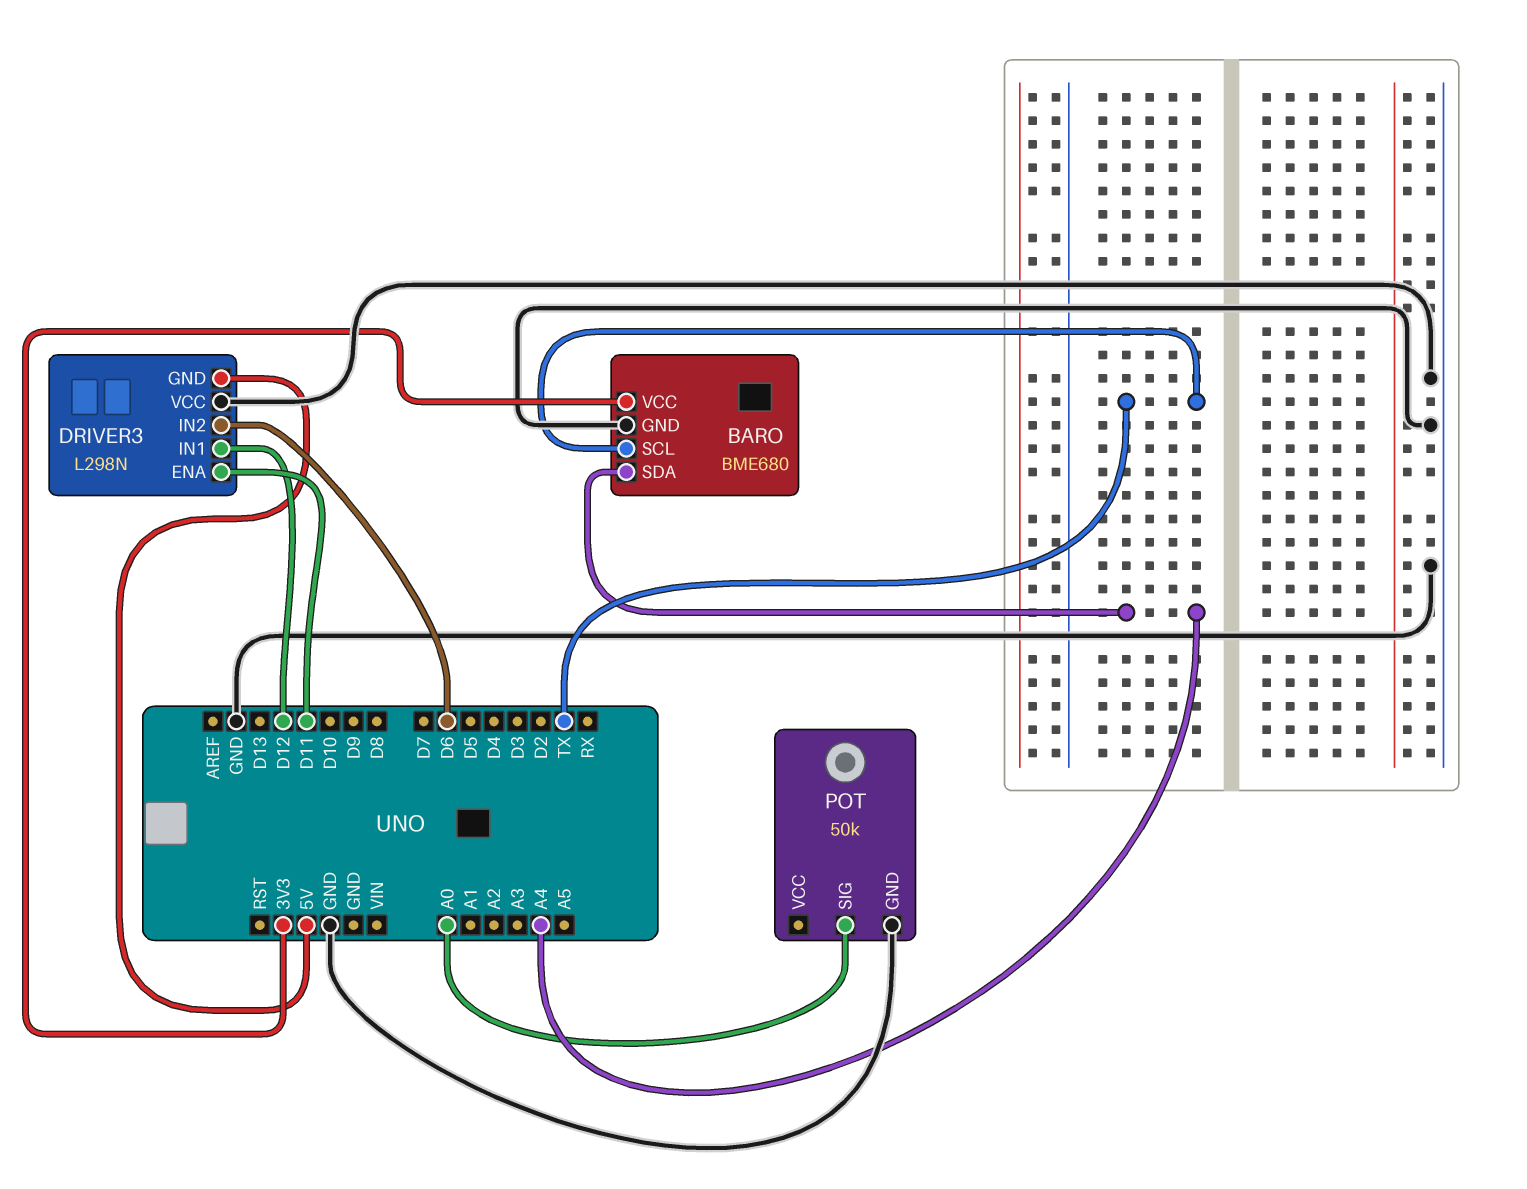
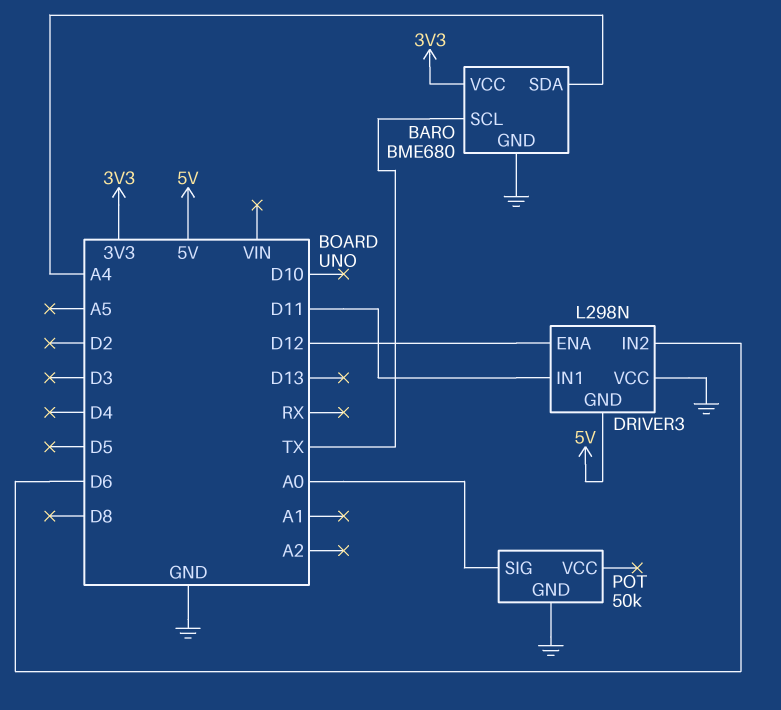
DRIVER3 pin ENA: D11 -> D12
DRIVER3 pin IN1: D12 -> D11

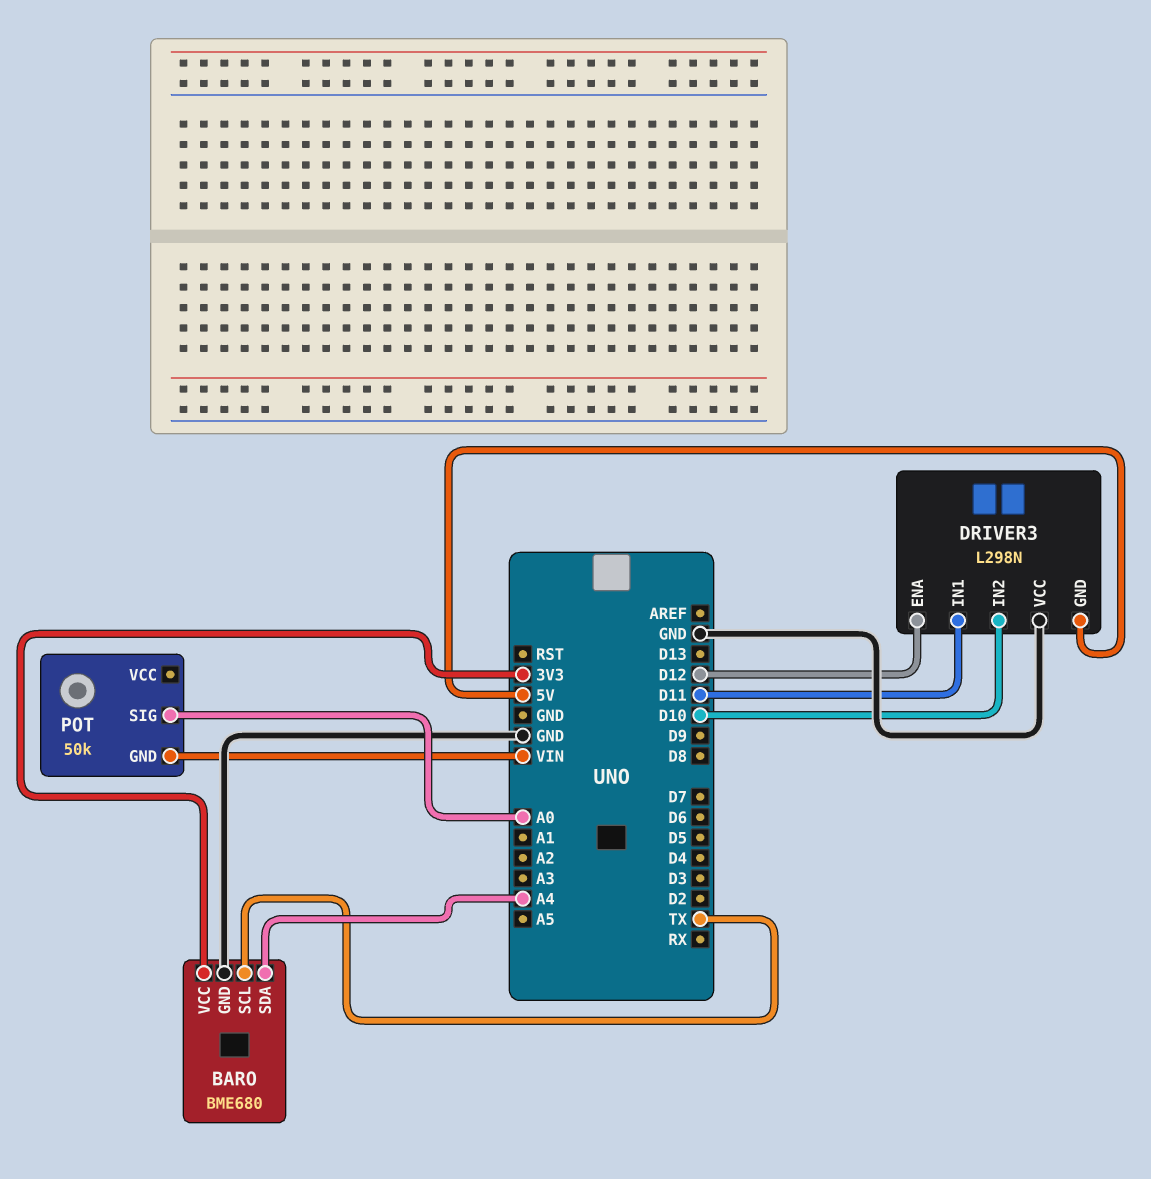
DRIVER3 pin IN2: D6 -> D10
POT pin GND: GND -> VIN

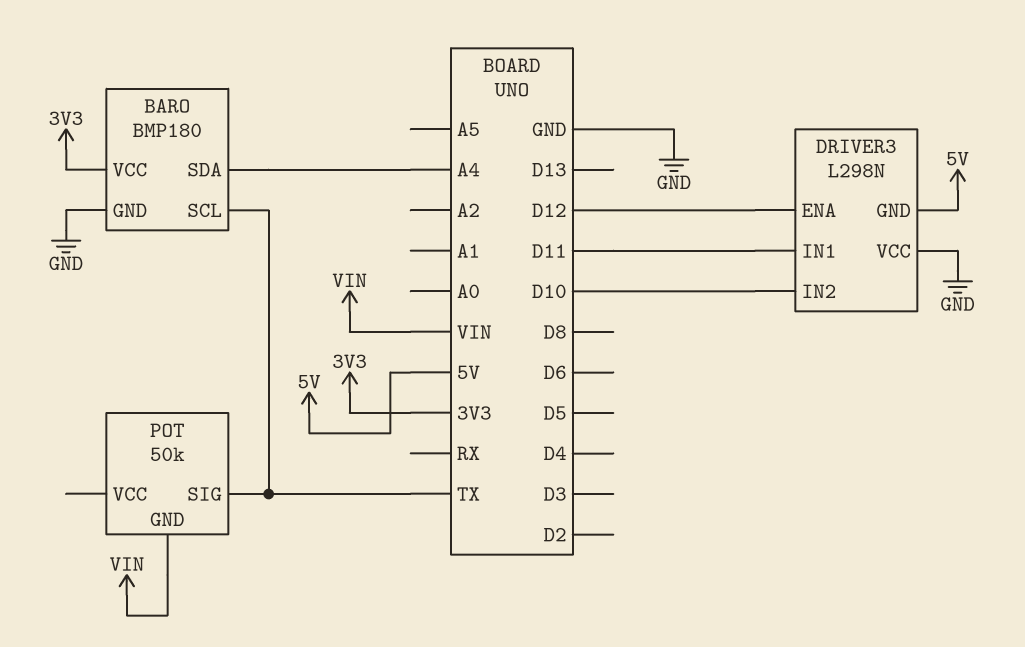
BARO: BME680 -> BMP180
POT pin SIG: A0 -> TX

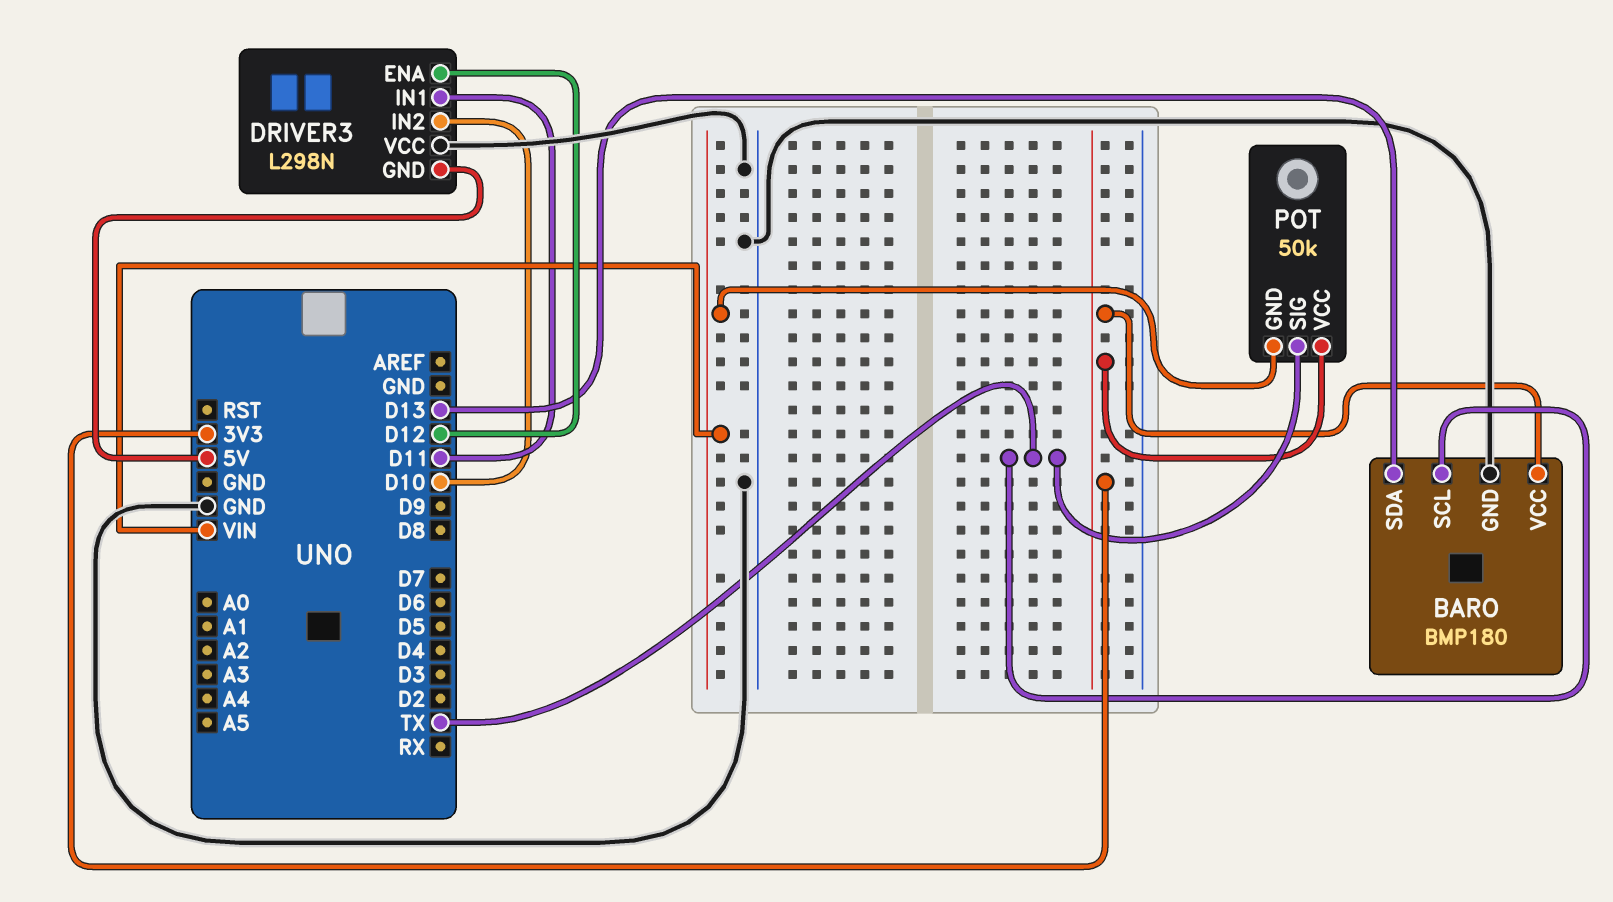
BARO pin SDA: A4 -> D13
POT pin VCC: none -> 3V3

